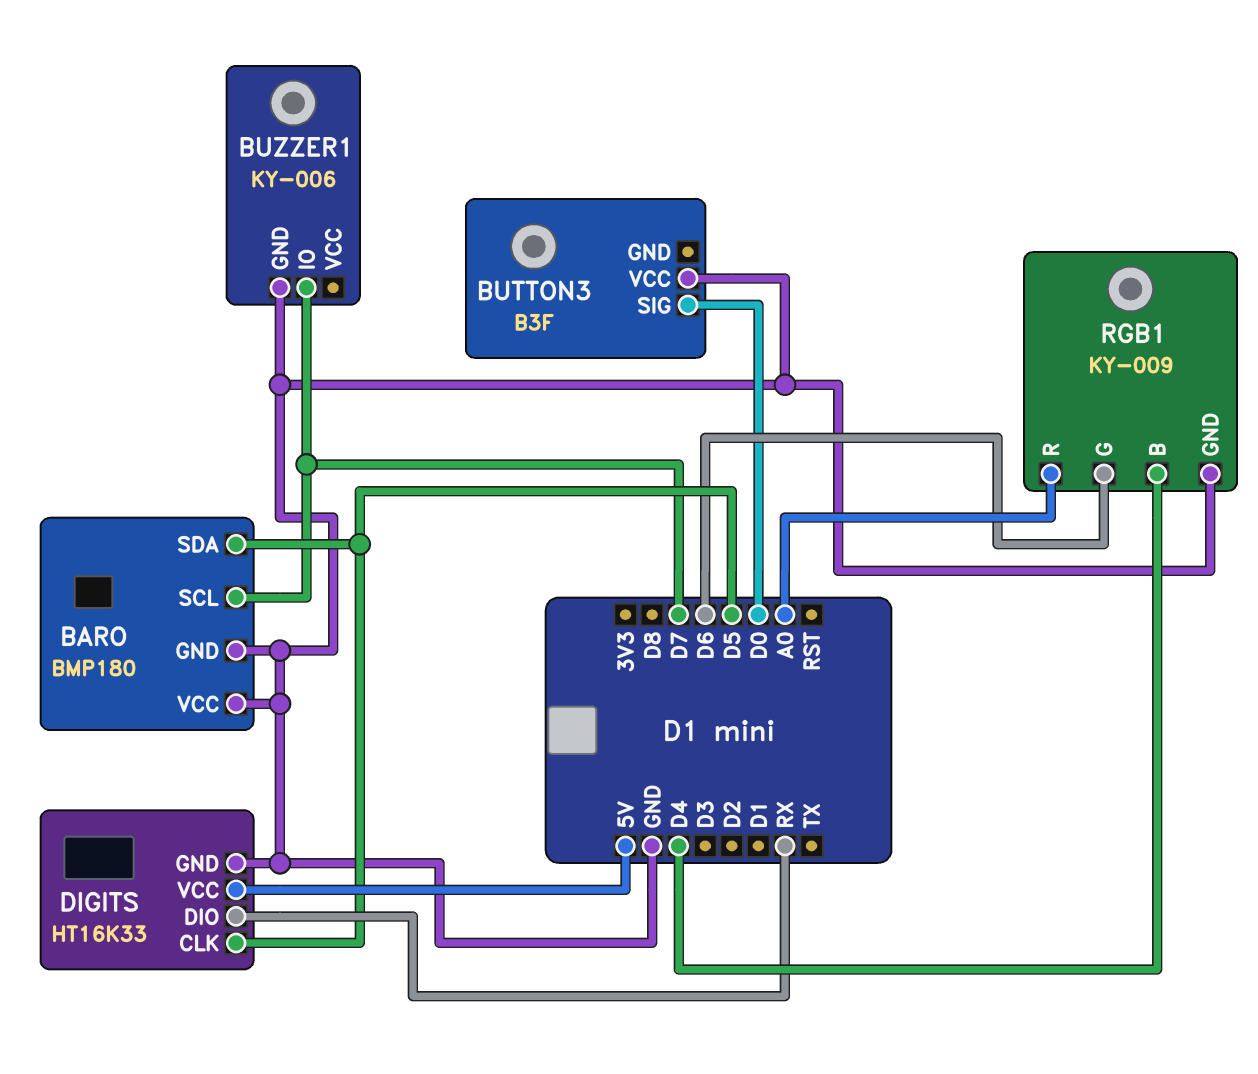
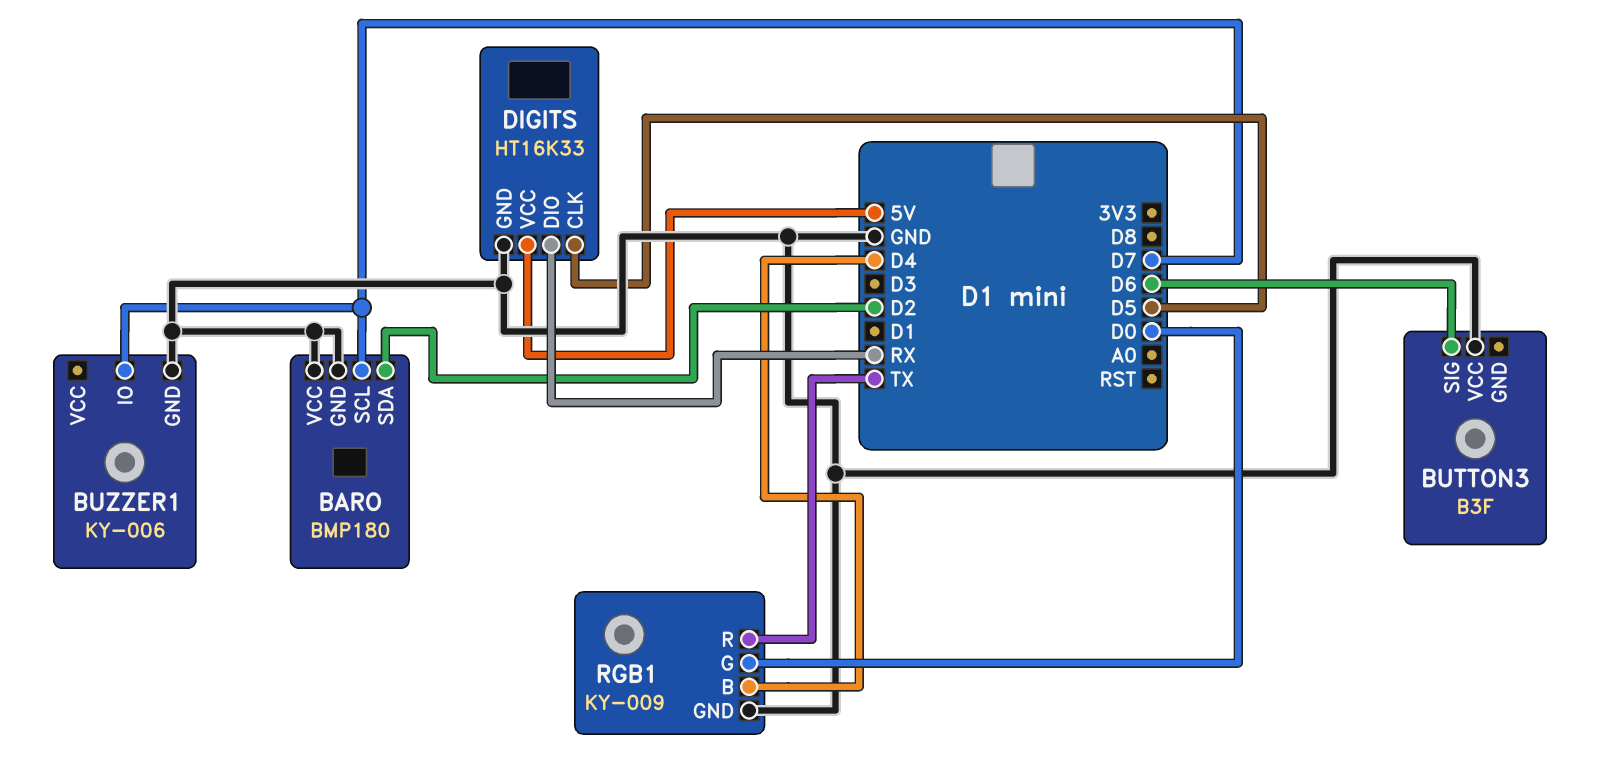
BARO pin SDA: D5 -> D2
BUTTON3 pin SIG: D0 -> D6
RGB1 pin G: D6 -> D0
RGB1 pin R: A0 -> TX

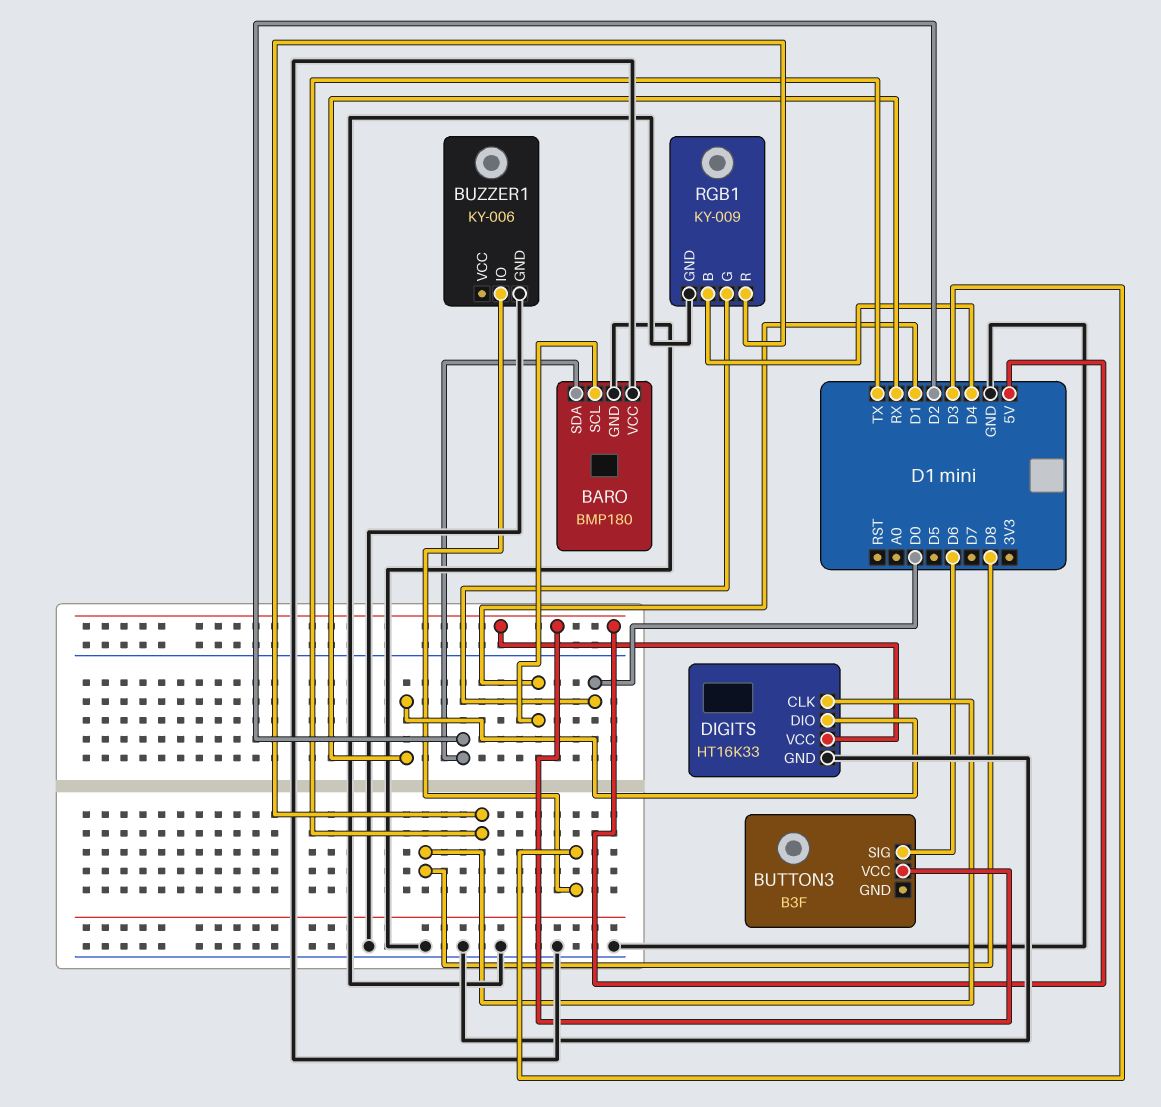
BARO pin SCL: D7 -> D1
BUTTON3 pin VCC: GND -> 5V
BUZZER1 pin IO: D7 -> D3
DIGITS pin CLK: D5 -> D8

